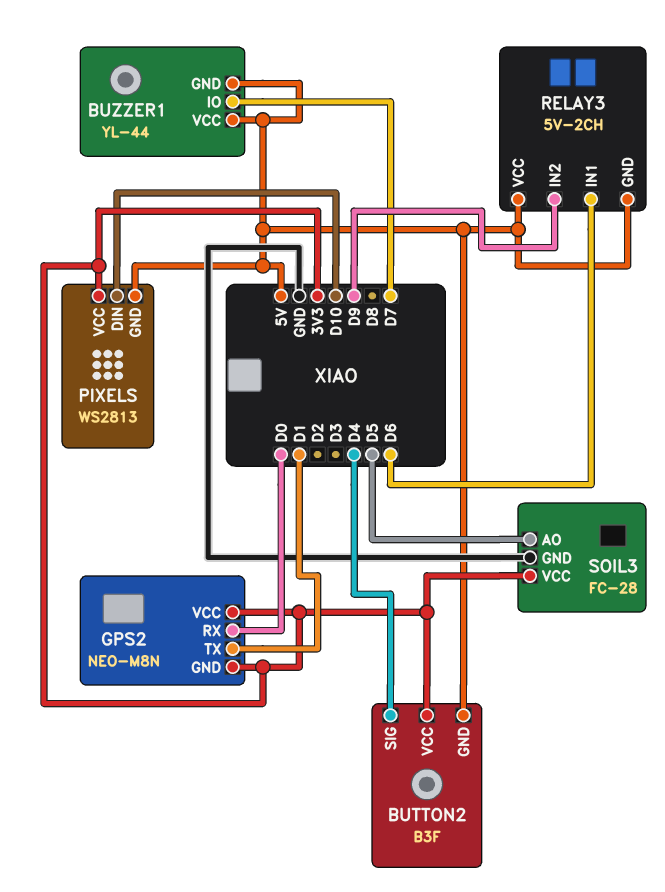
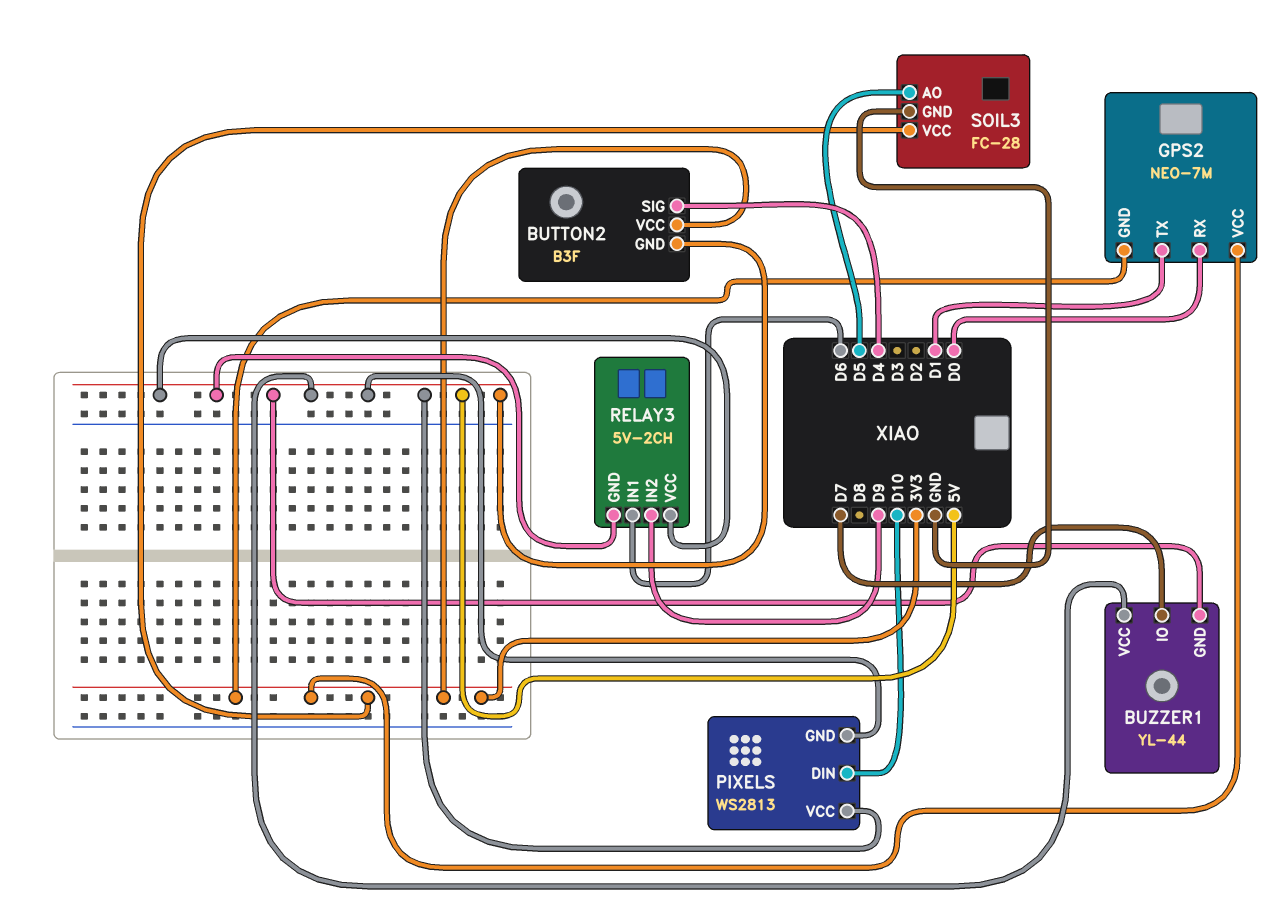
GPS2: NEO-M8N -> NEO-7M
PIXELS pin VCC: 3V3 -> 5V

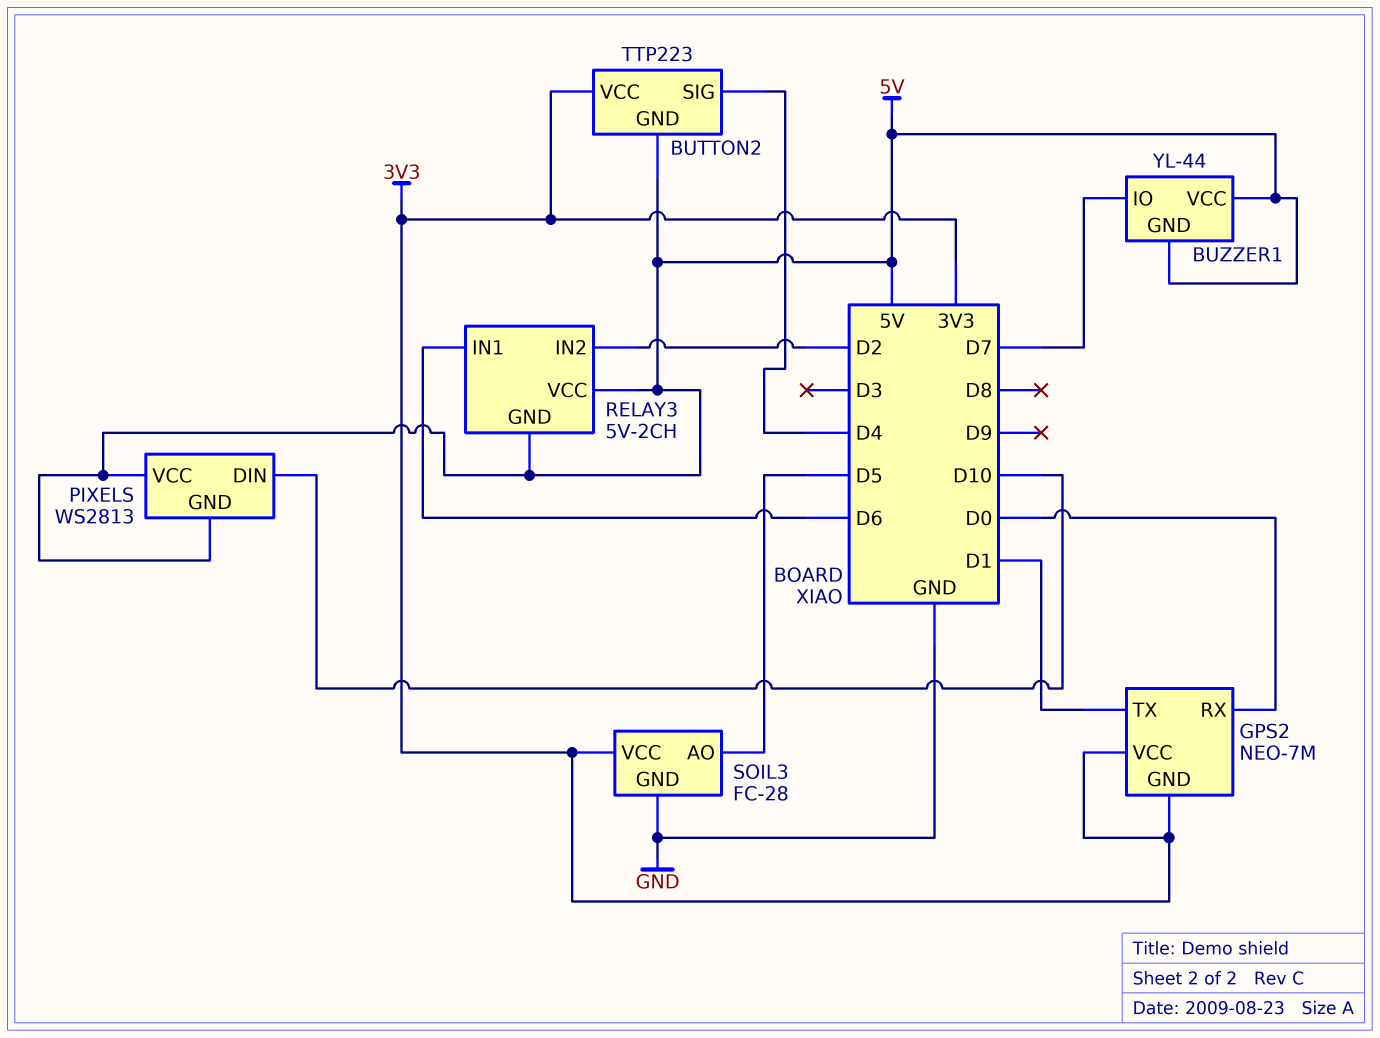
BUTTON2: B3F -> TTP223
RELAY3 pin IN2: D9 -> D2

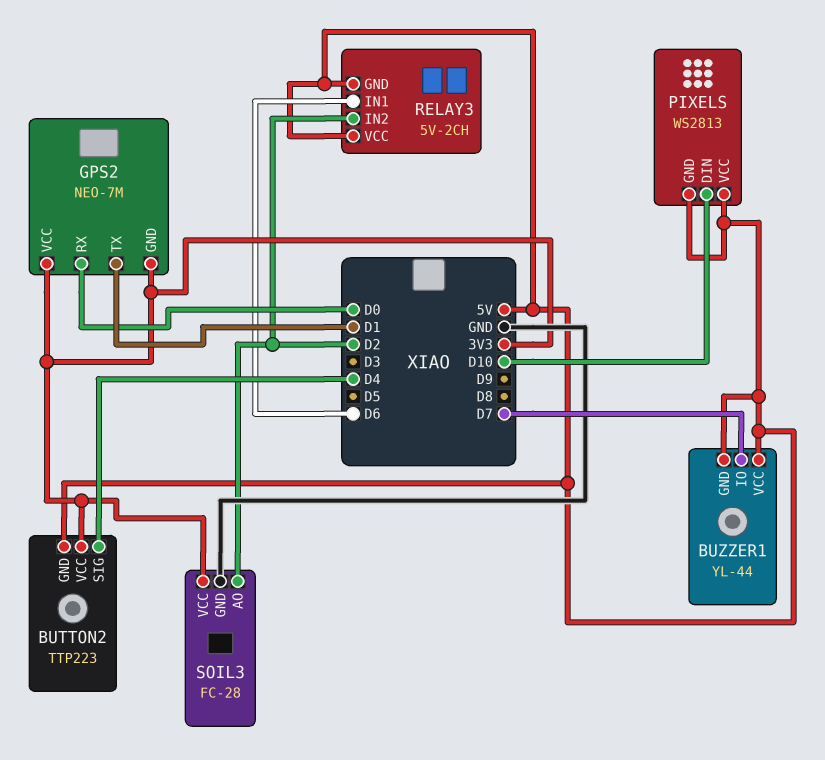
SOIL3 pin AO: D5 -> D2

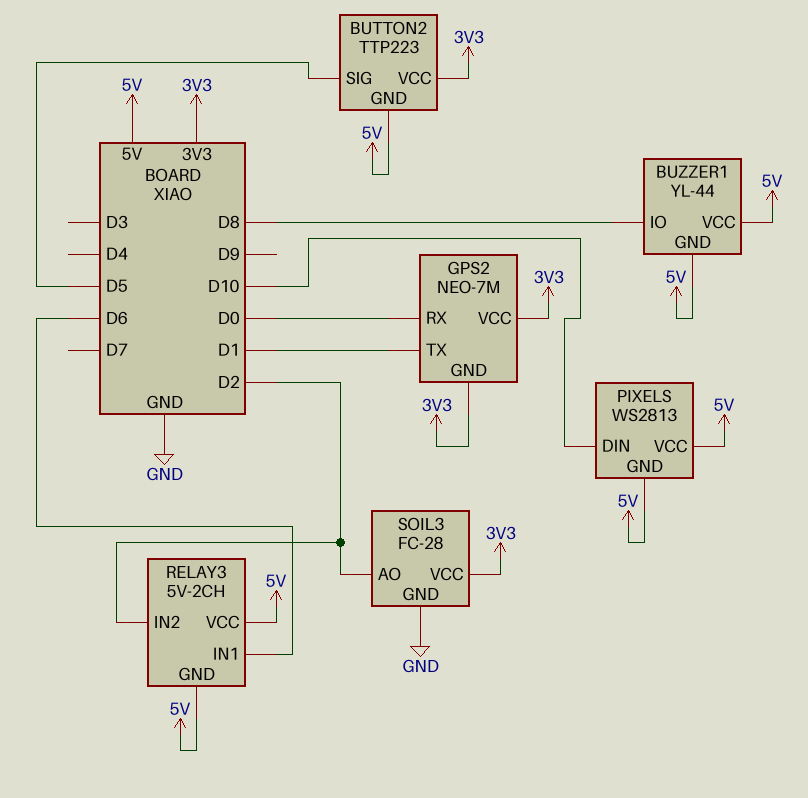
BUTTON2 pin SIG: D4 -> D5
BUZZER1 pin IO: D7 -> D8

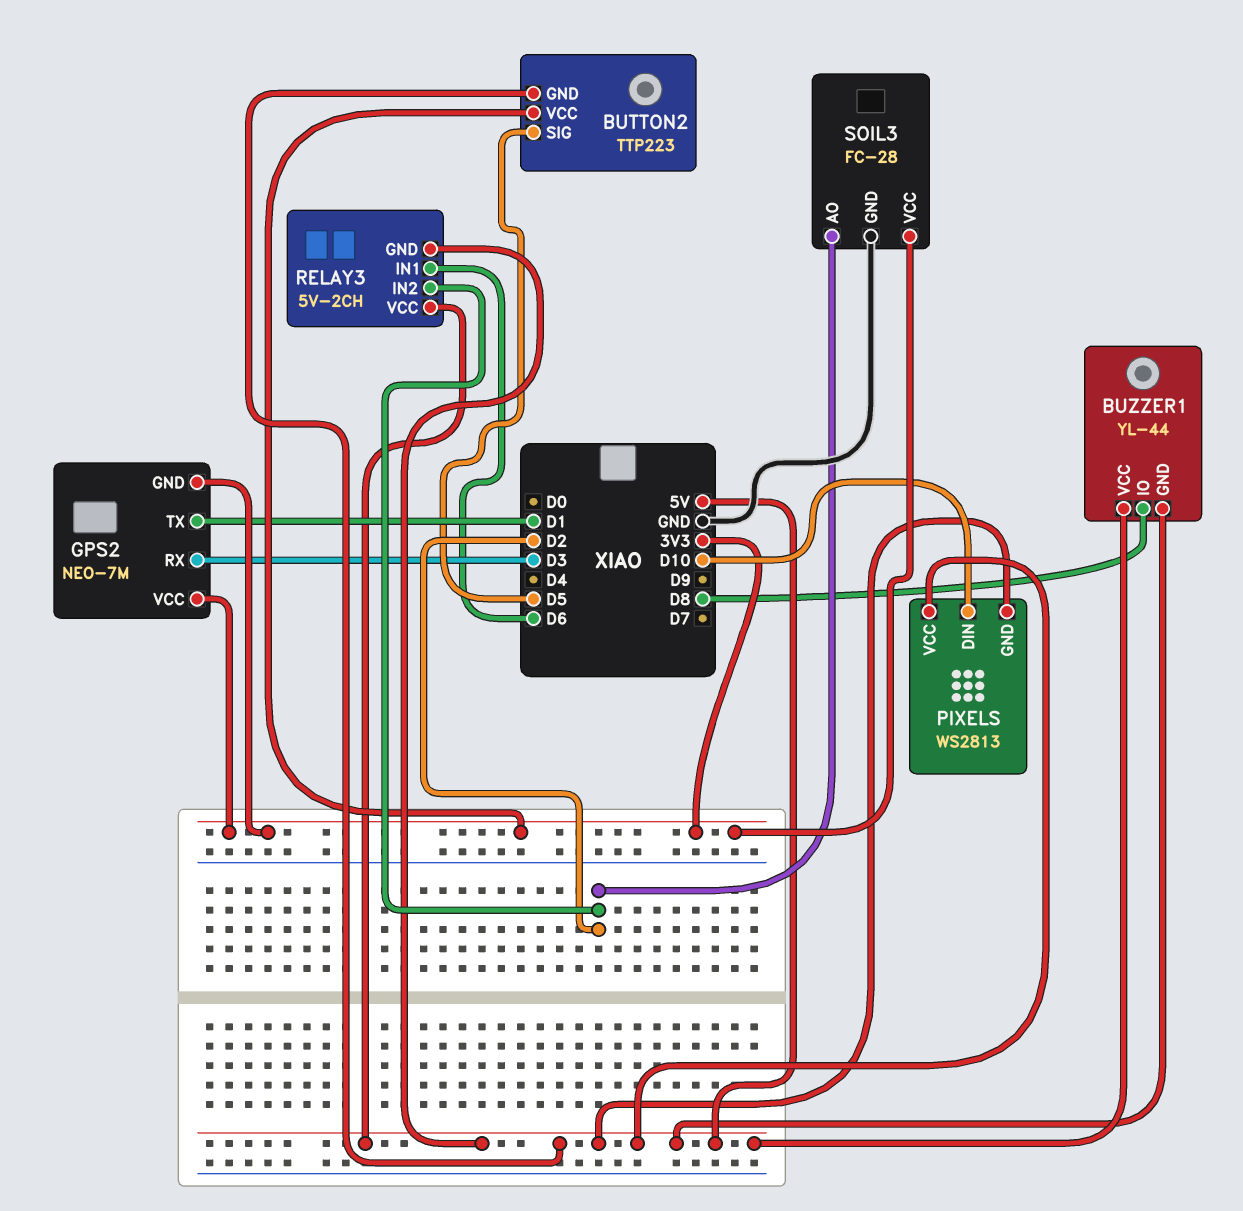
GPS2 pin RX: D0 -> D3

